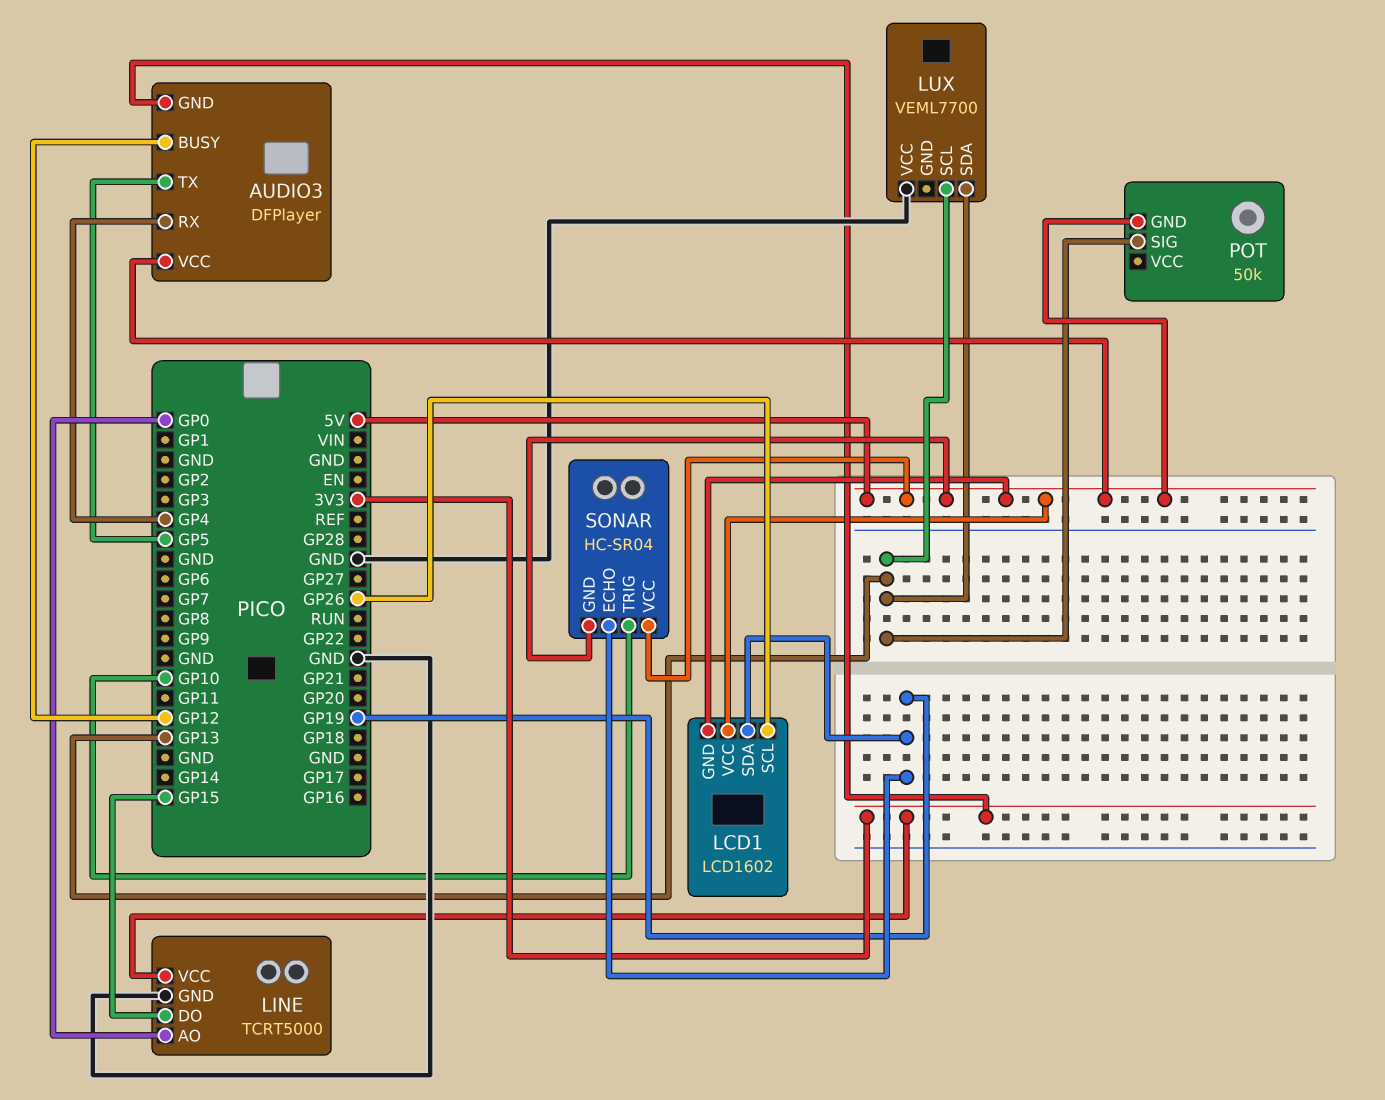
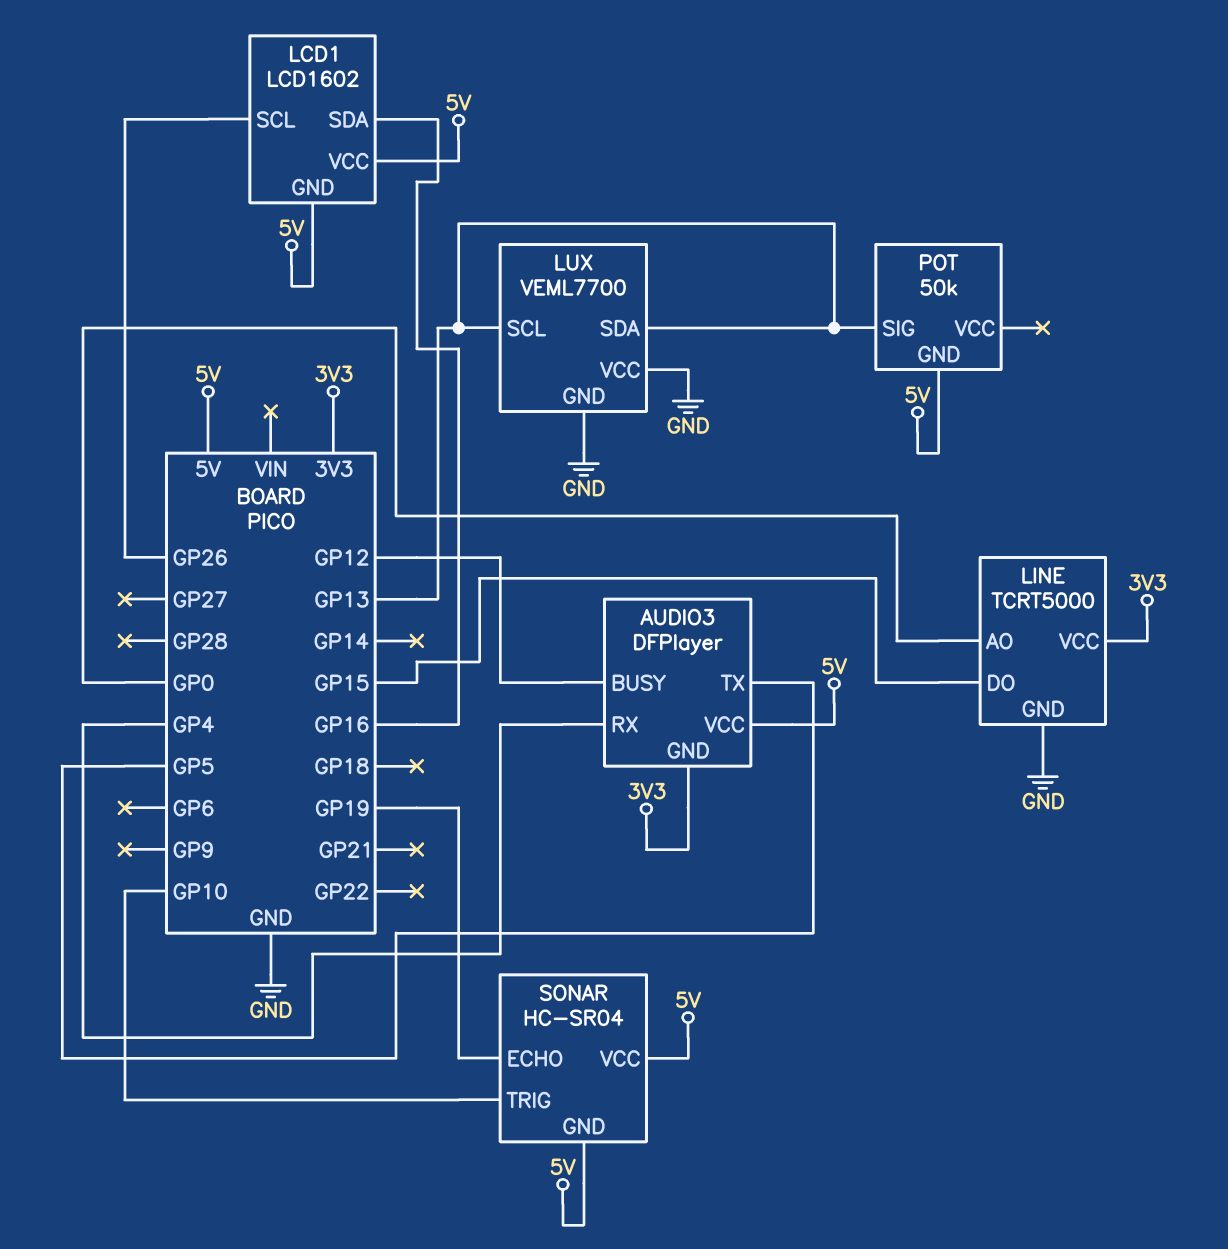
LCD1 pin SDA: GP19 -> GP16
LUX pin GND: none -> GND

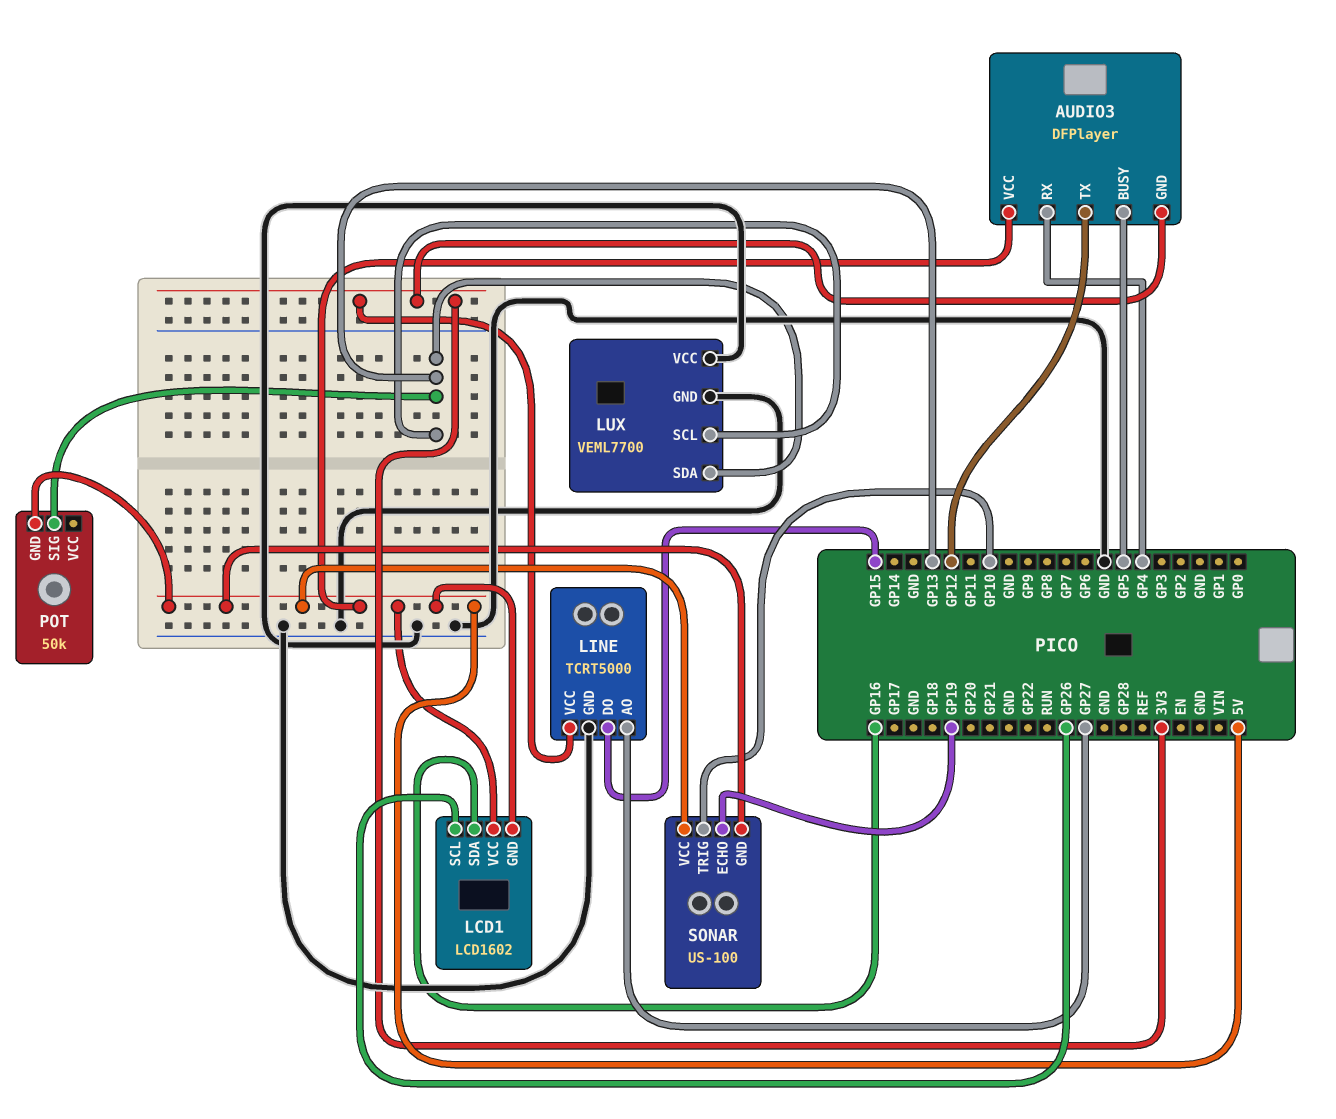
AUDIO3 pin BUSY: GP12 -> GP5
AUDIO3 pin TX: GP5 -> GP12
LINE pin AO: GP0 -> GP27
SONAR: HC-SR04 -> US-100

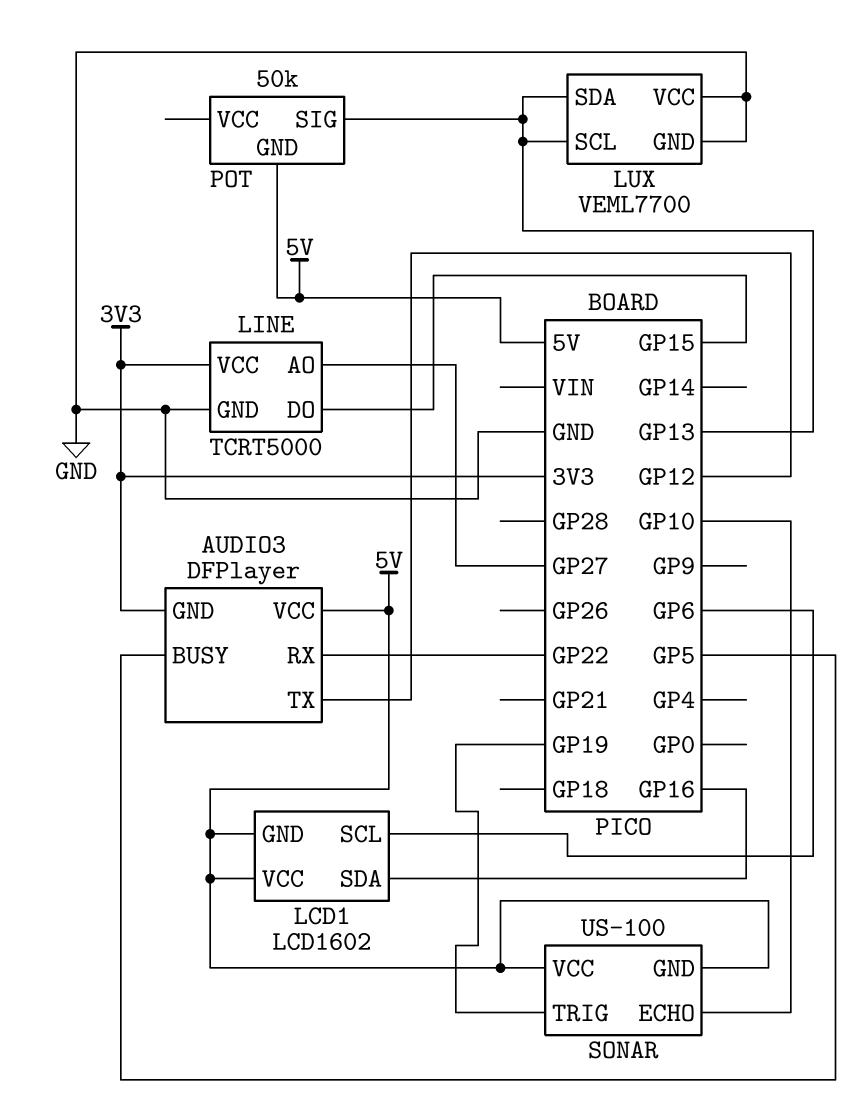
AUDIO3 pin RX: GP4 -> GP22
LCD1 pin SCL: GP26 -> GP6
SONAR pin ECHO: GP19 -> GP10
SONAR pin TRIG: GP10 -> GP19

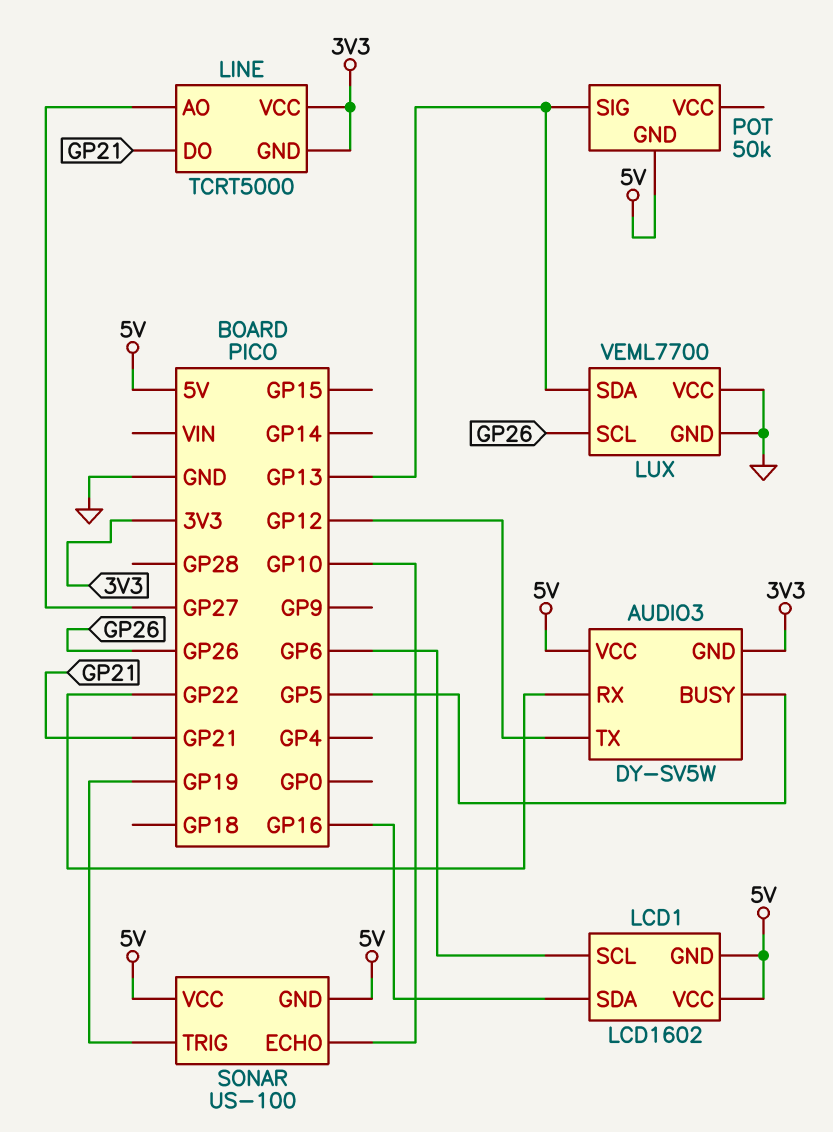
AUDIO3: DFPlayer -> DY-SV5W
LINE pin DO: GP15 -> GP21
LINE pin GND: GND -> 3V3
LUX pin SCL: GP13 -> GP26

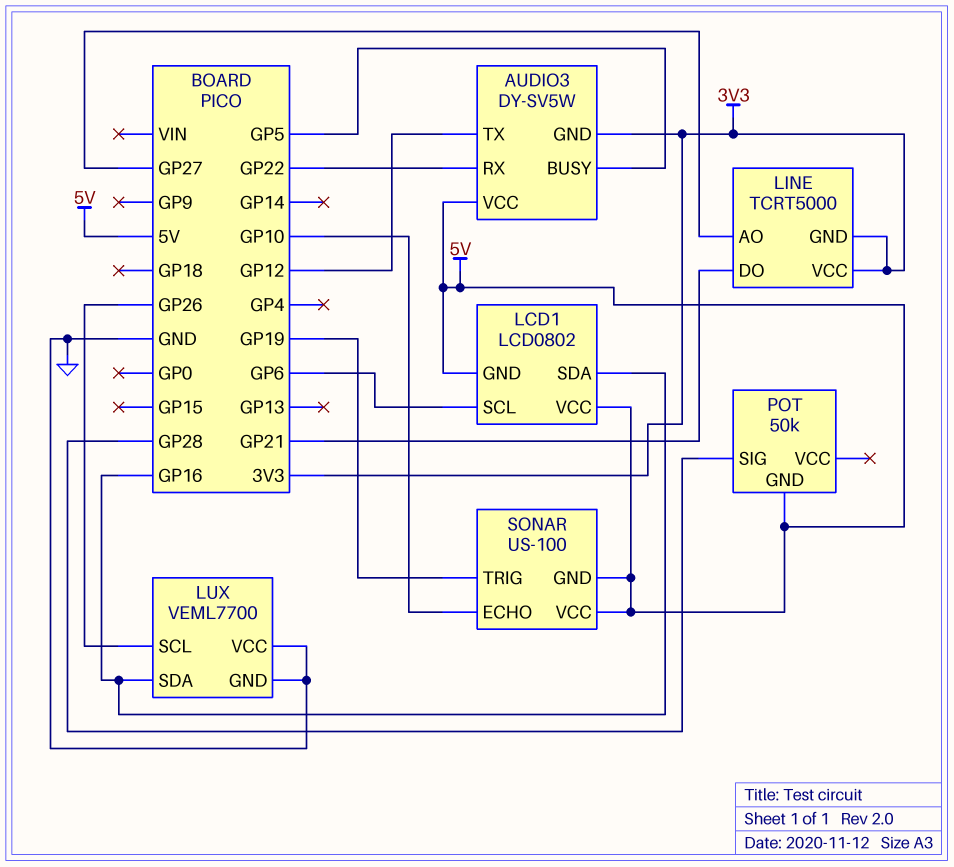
LCD1: LCD1602 -> LCD0802
LUX pin SDA: GP13 -> GP16
POT pin SIG: GP13 -> GP28

